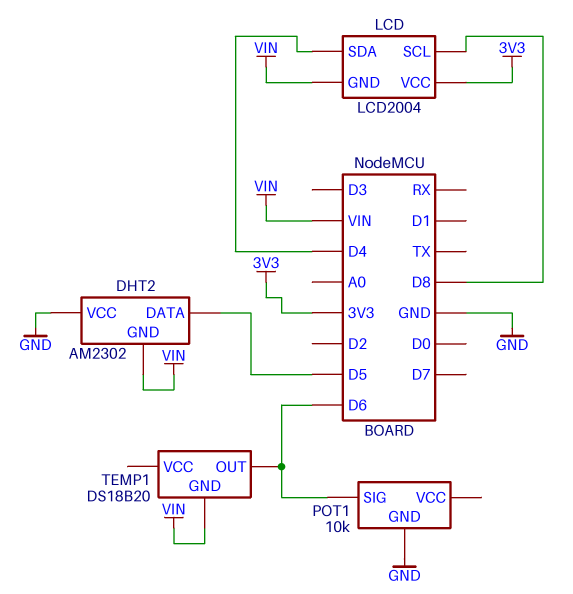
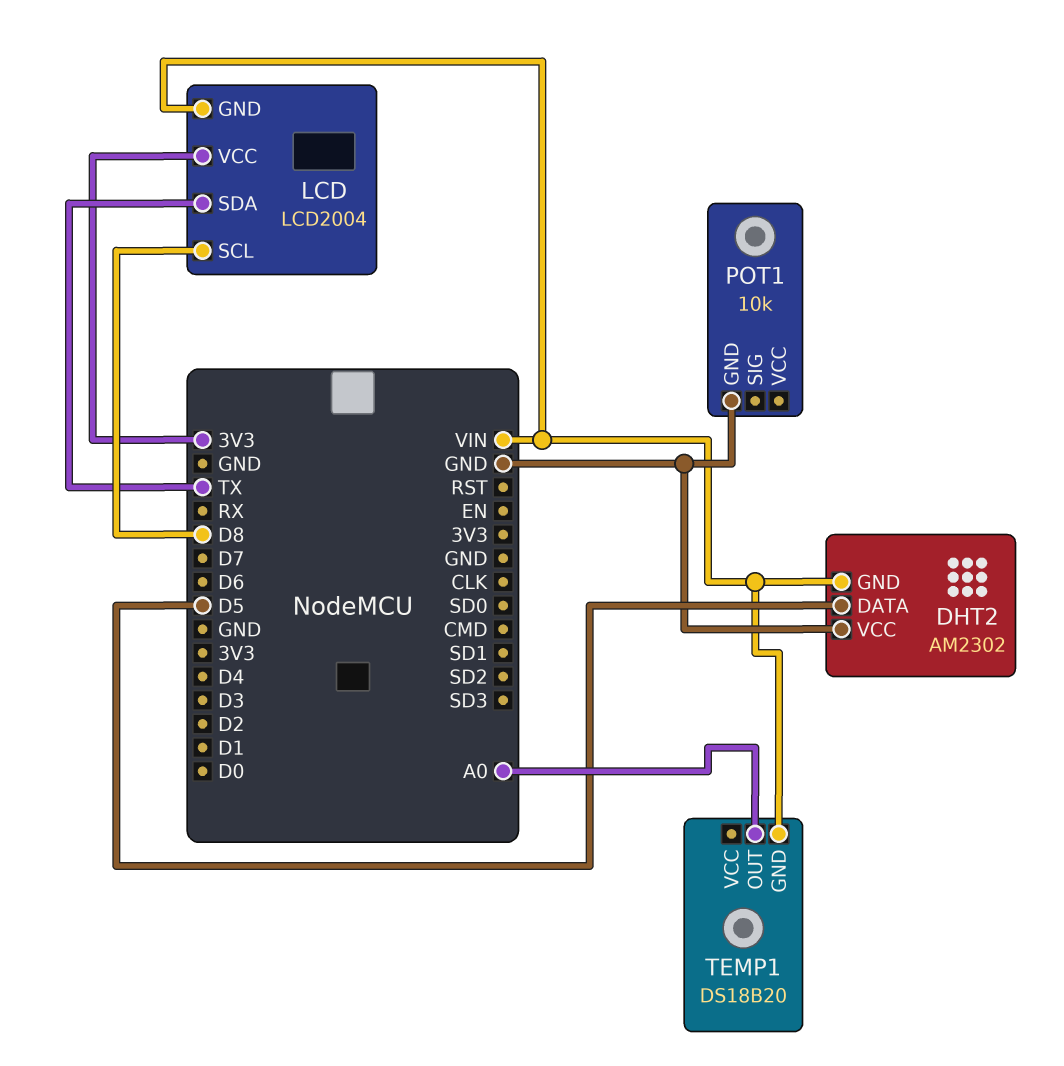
LCD pin SDA: D4 -> TX
POT1 pin SIG: D6 -> none
TEMP1 pin OUT: D6 -> A0

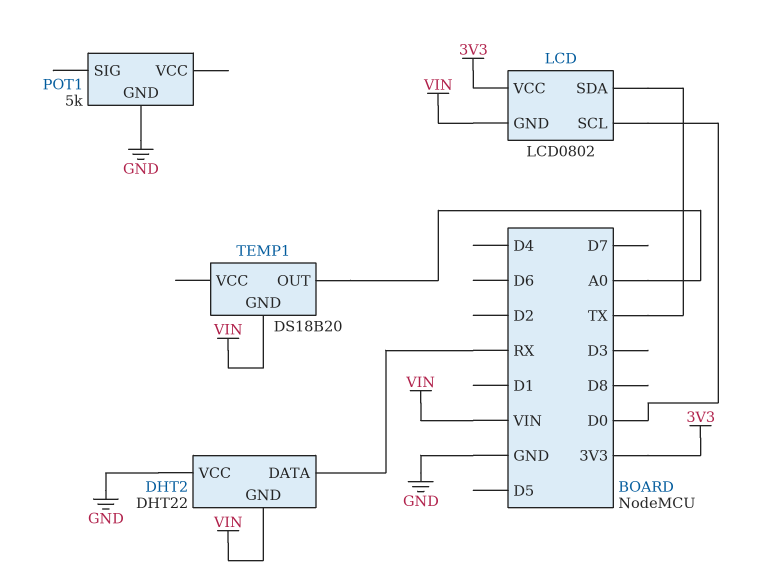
DHT2: AM2302 -> DHT22
DHT2 pin DATA: D5 -> RX
LCD: LCD2004 -> LCD0802
LCD pin SCL: D8 -> D0
POT1: 10k -> 5k

